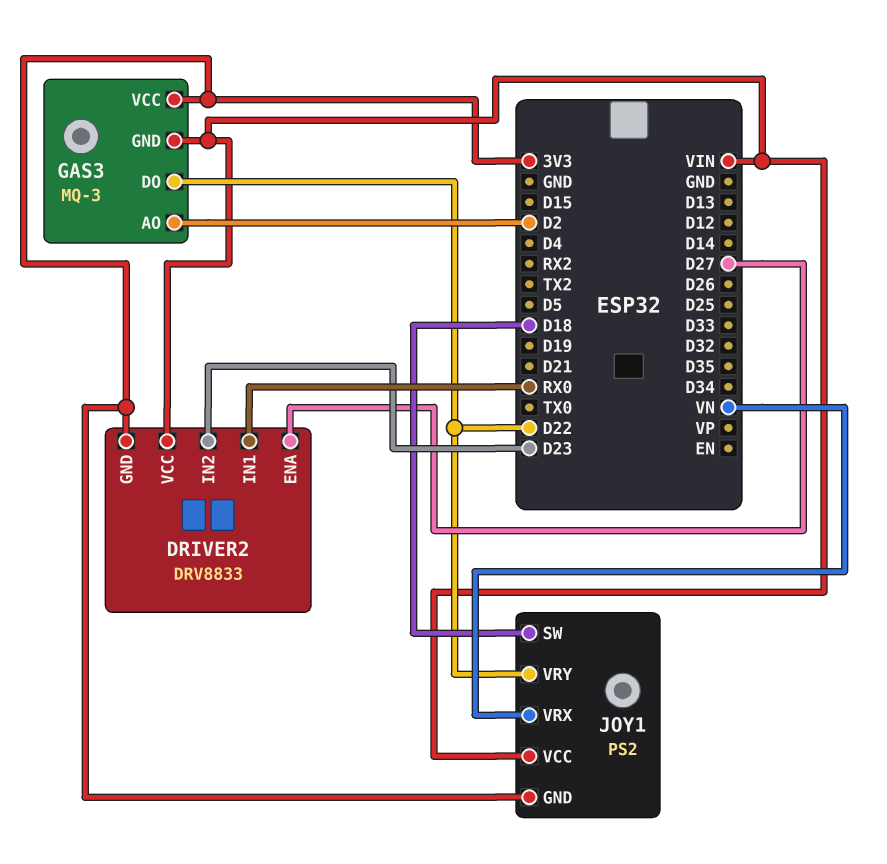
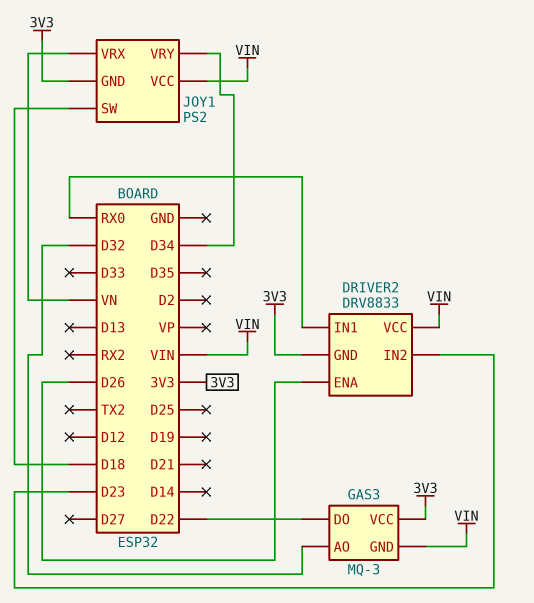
DRIVER2 pin ENA: D27 -> D26
GAS3 pin AO: D2 -> D32
JOY1 pin VRY: D22 -> D34

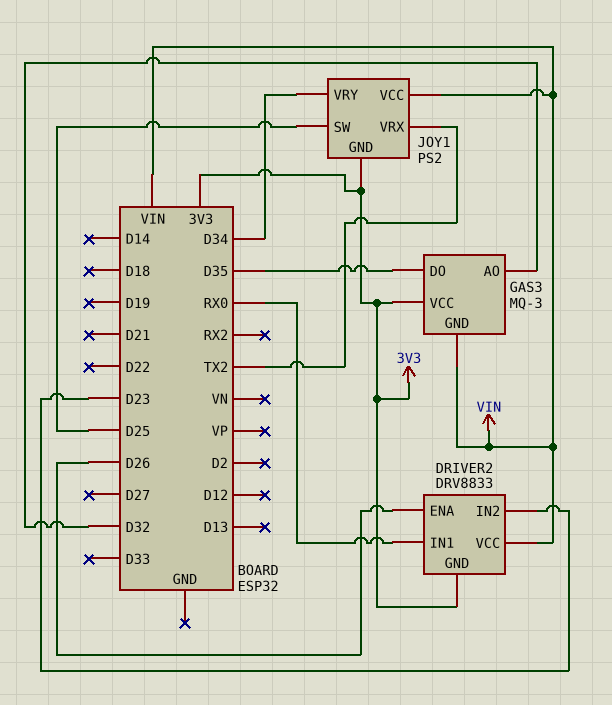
GAS3 pin DO: D22 -> D35
JOY1 pin SW: D18 -> D25
JOY1 pin VRX: VN -> TX2

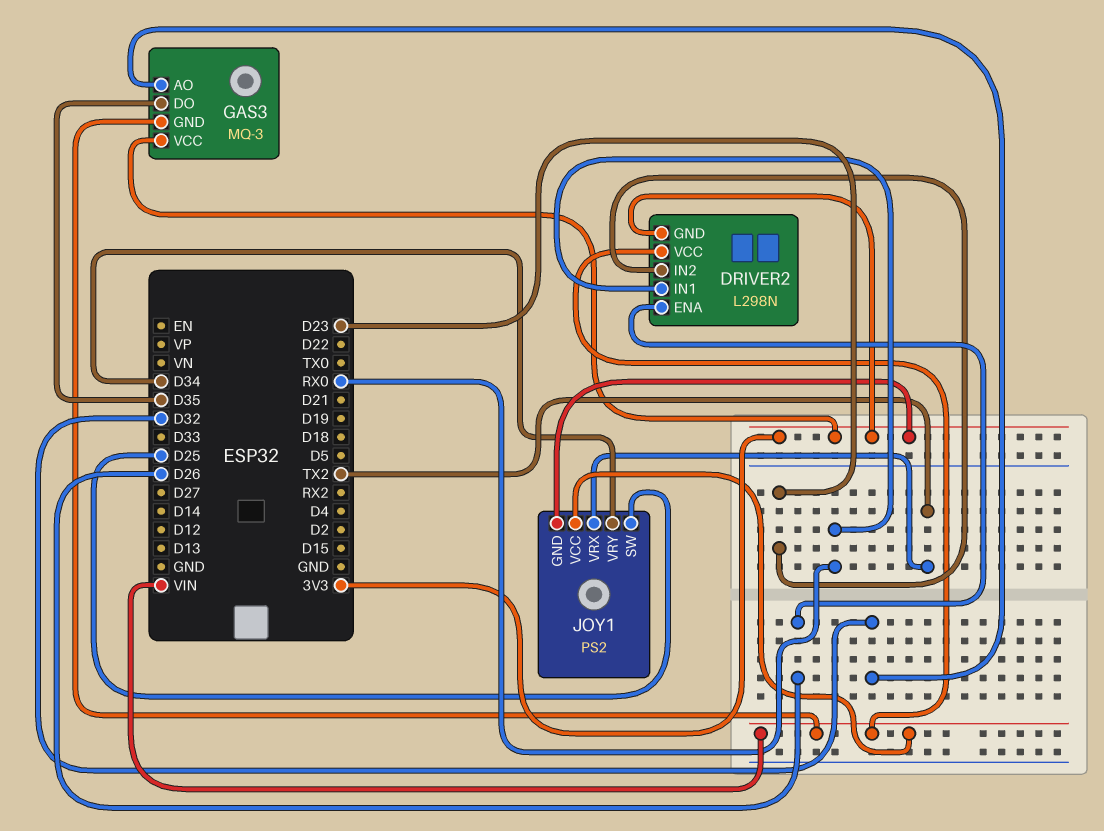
DRIVER2: DRV8833 -> L298N

